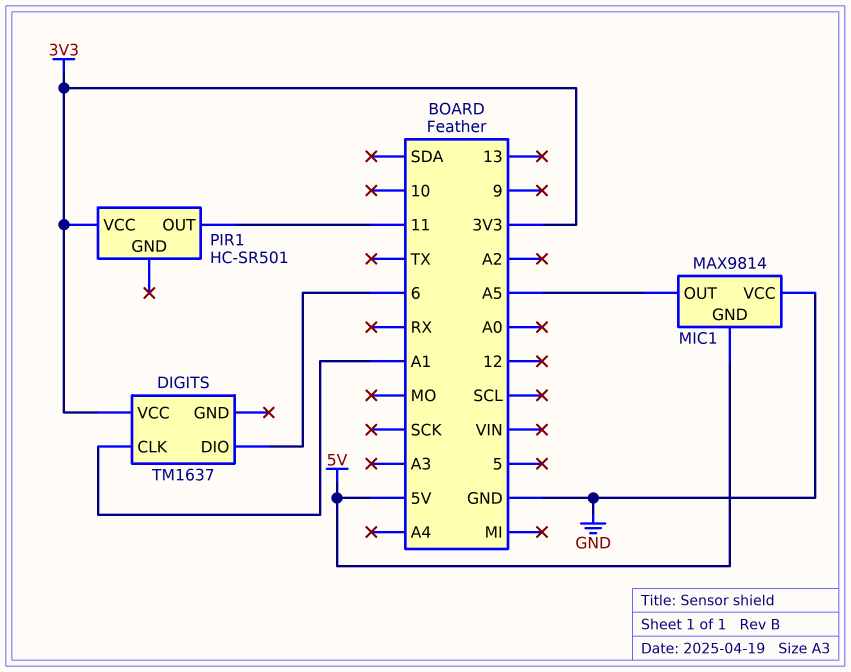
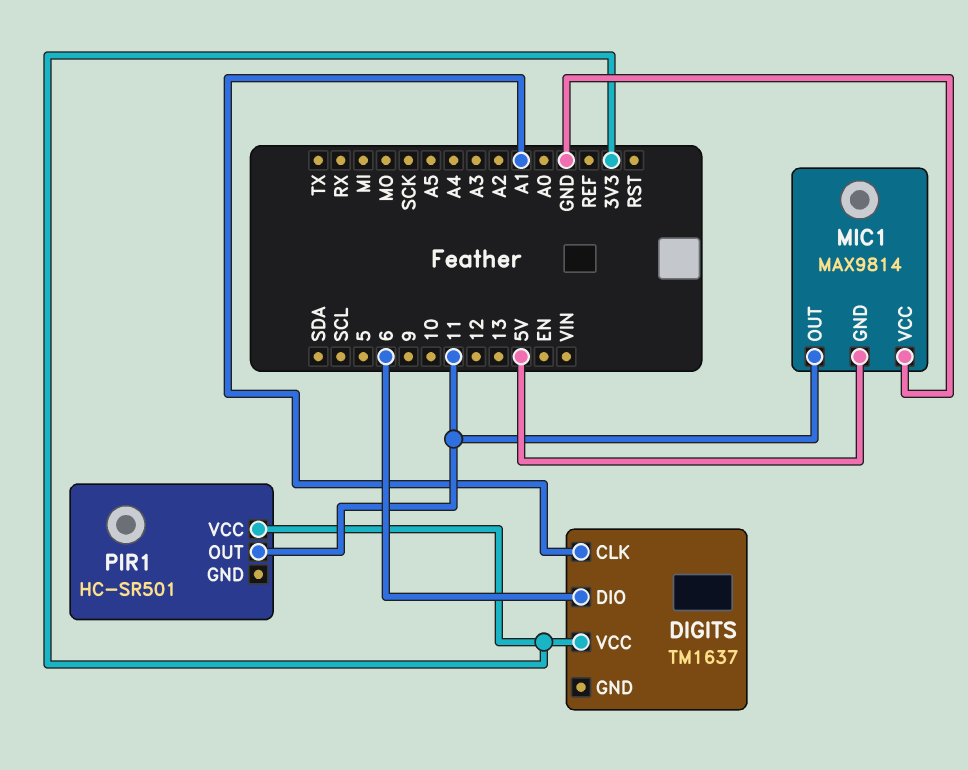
MIC1 pin OUT: A5 -> 11

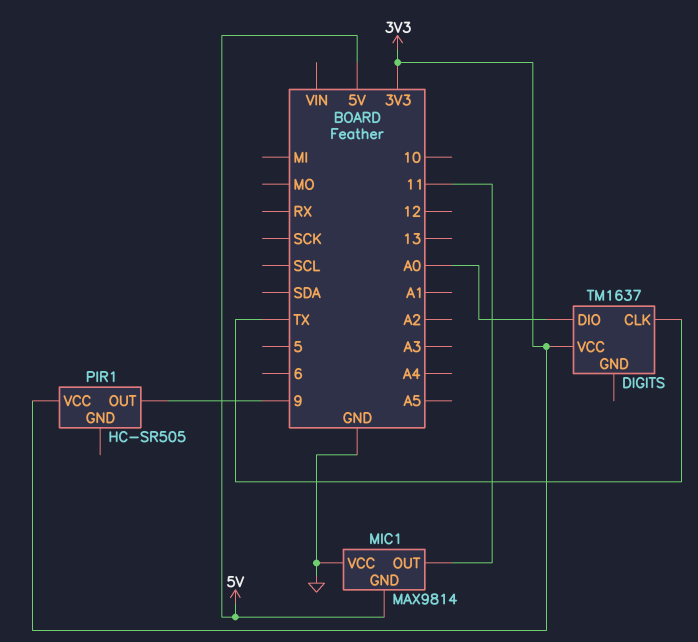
DIGITS pin CLK: A1 -> TX
DIGITS pin DIO: 6 -> A0
PIR1: HC-SR501 -> HC-SR505
PIR1 pin OUT: 11 -> 9

